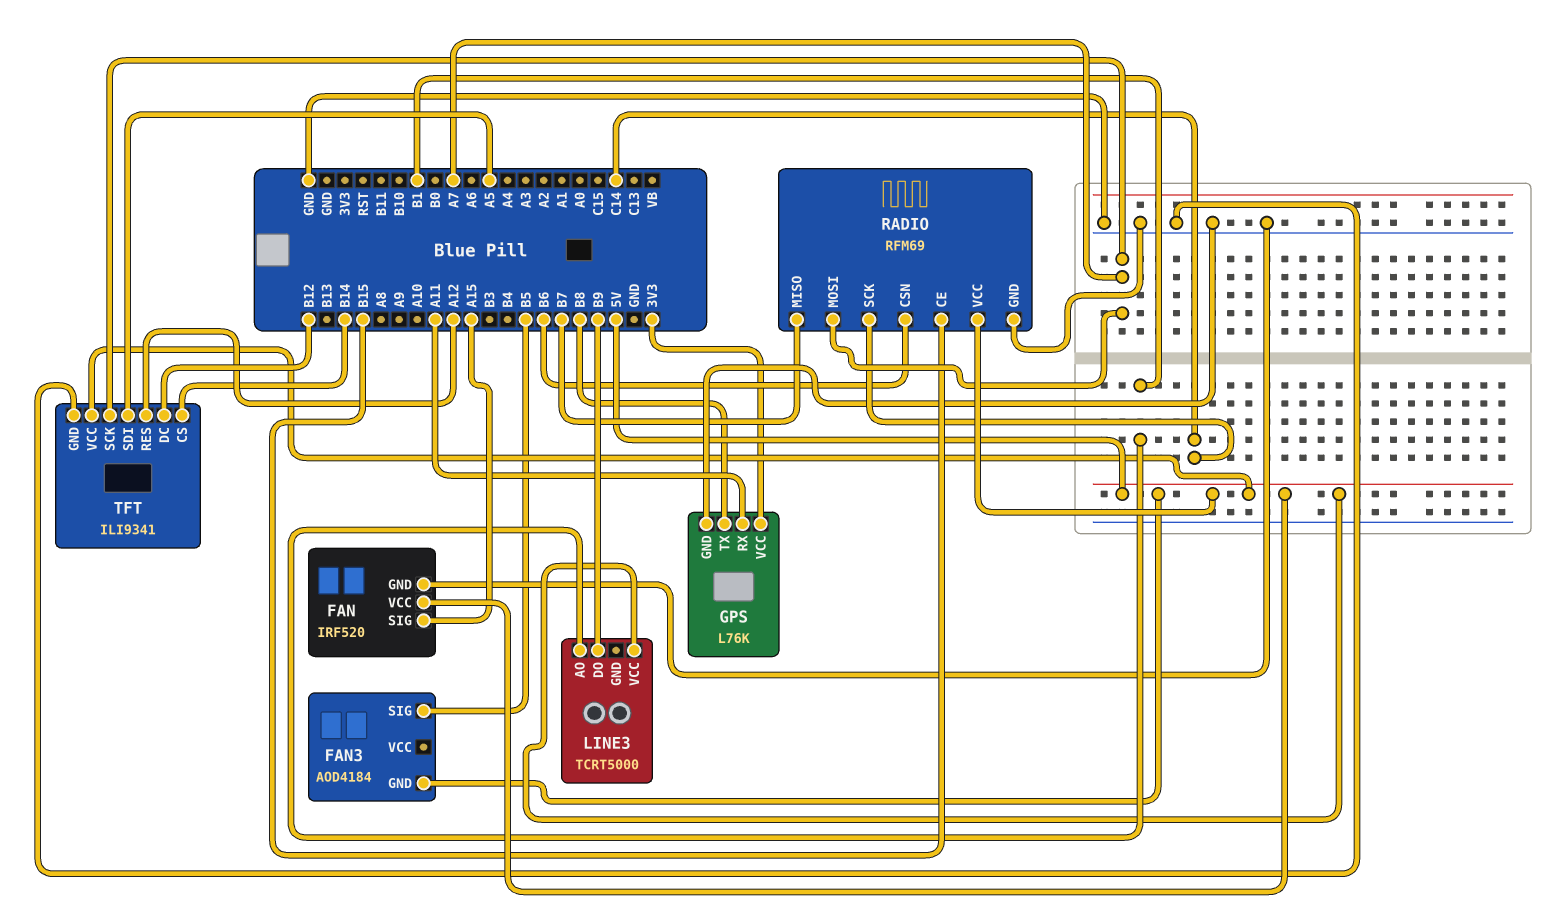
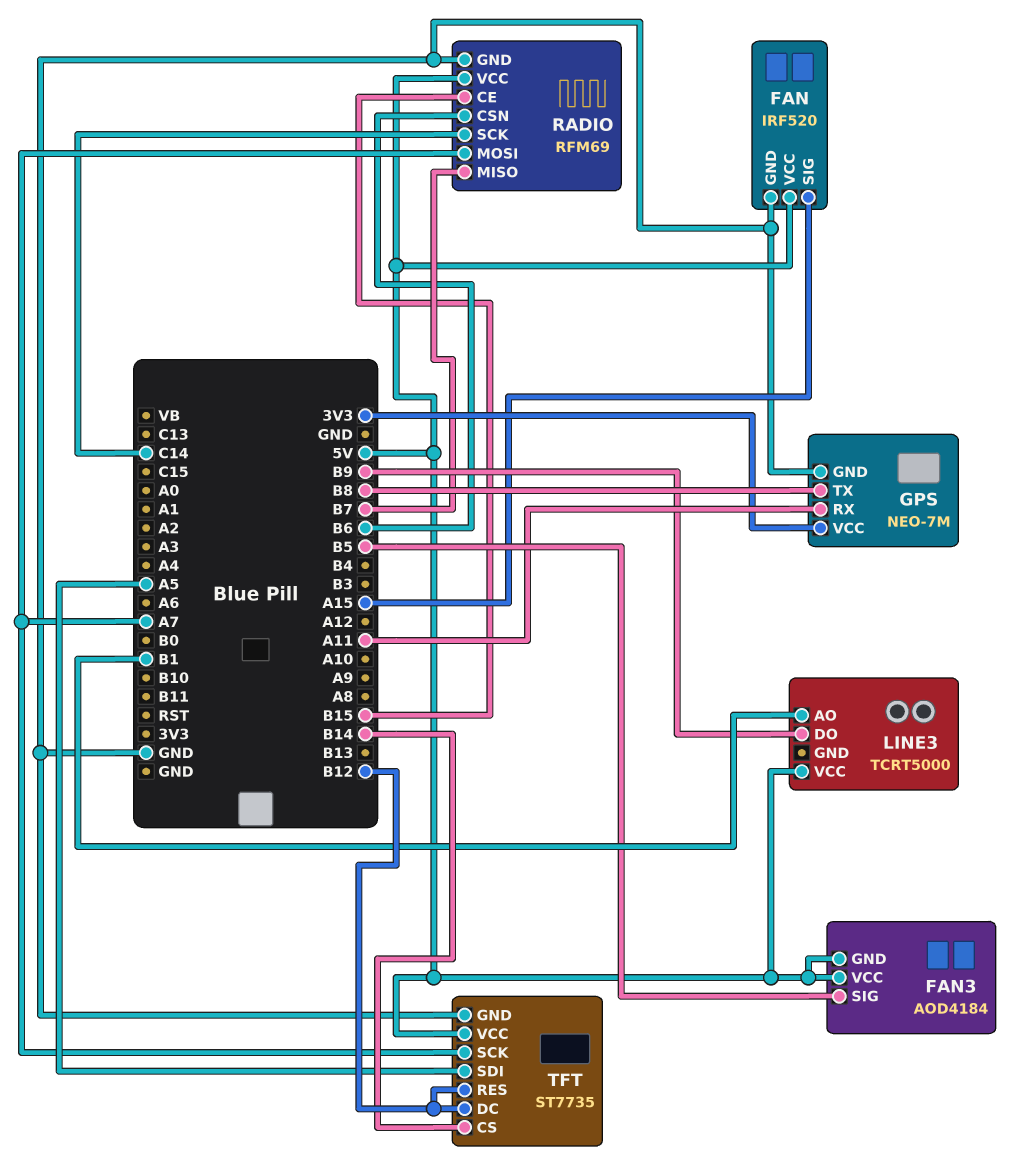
FAN3 pin VCC: none -> 5V
GPS: L76K -> NEO-7M
TFT: ILI9341 -> ST7735
TFT pin RES: A12 -> B12

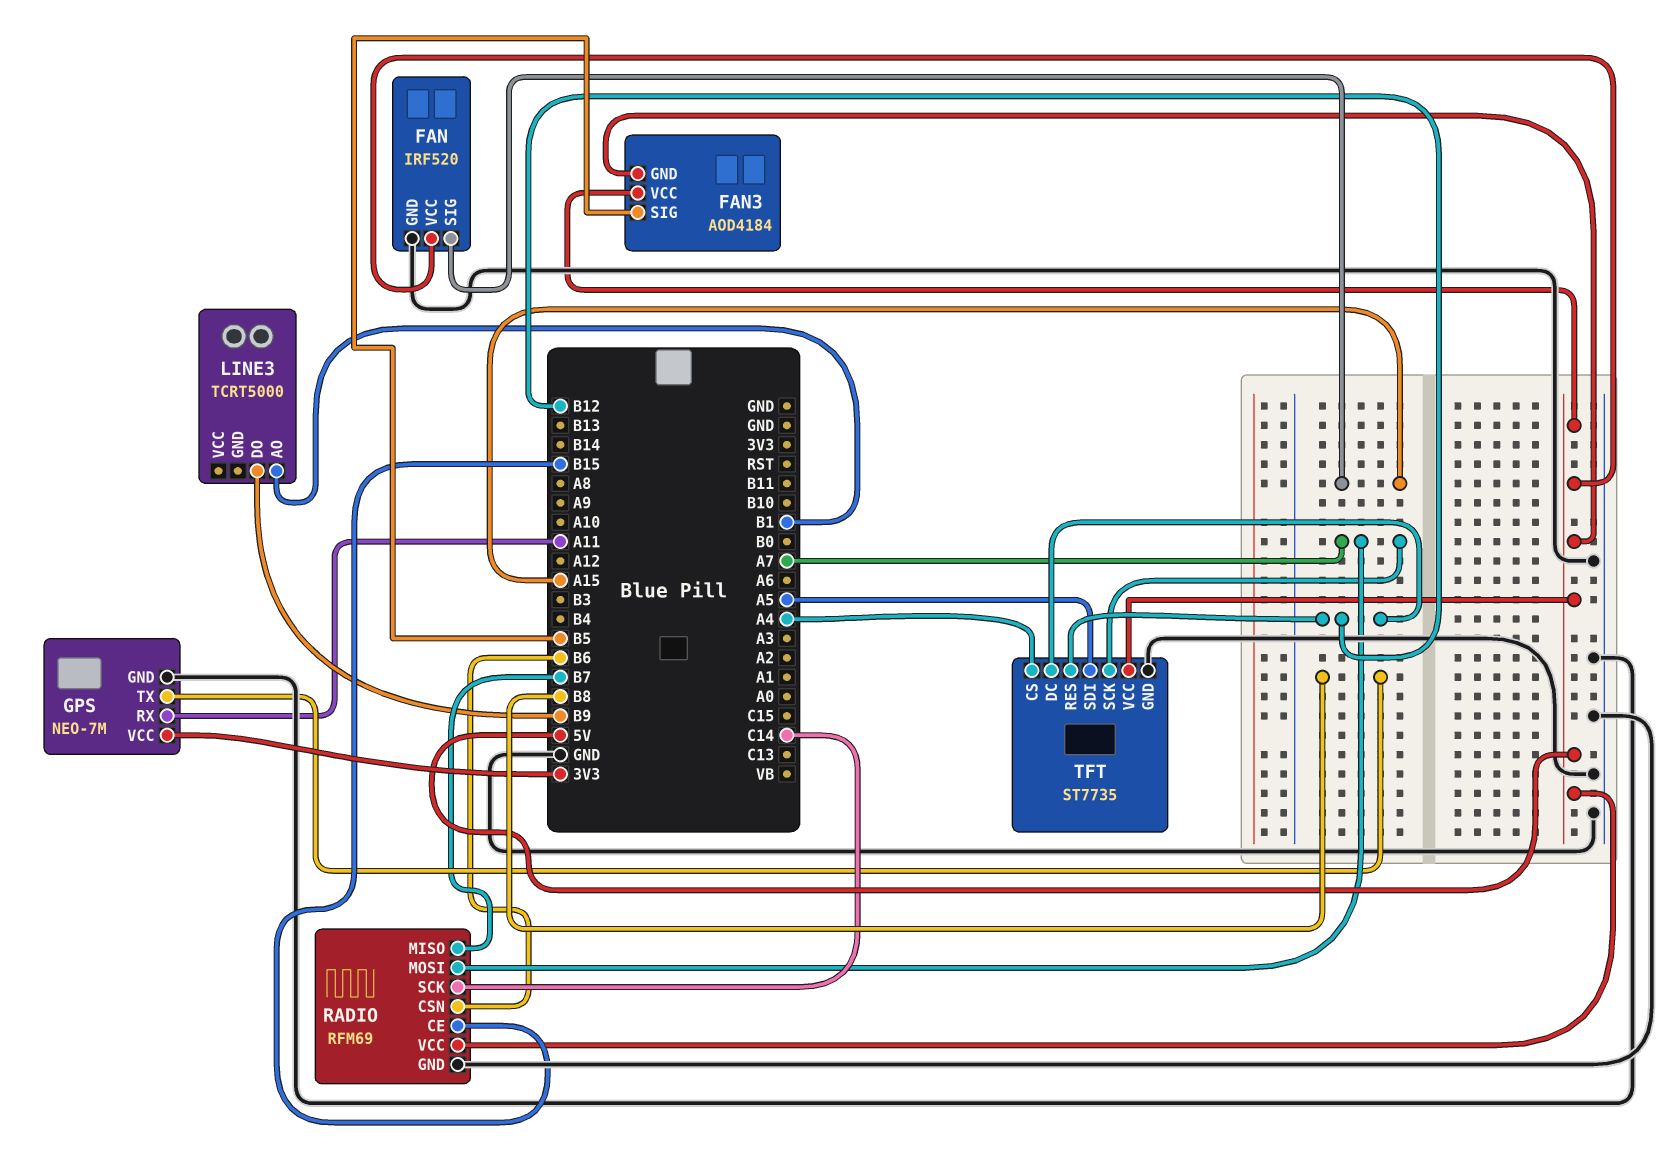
LINE3 pin VCC: 5V -> none
TFT pin CS: B14 -> A4

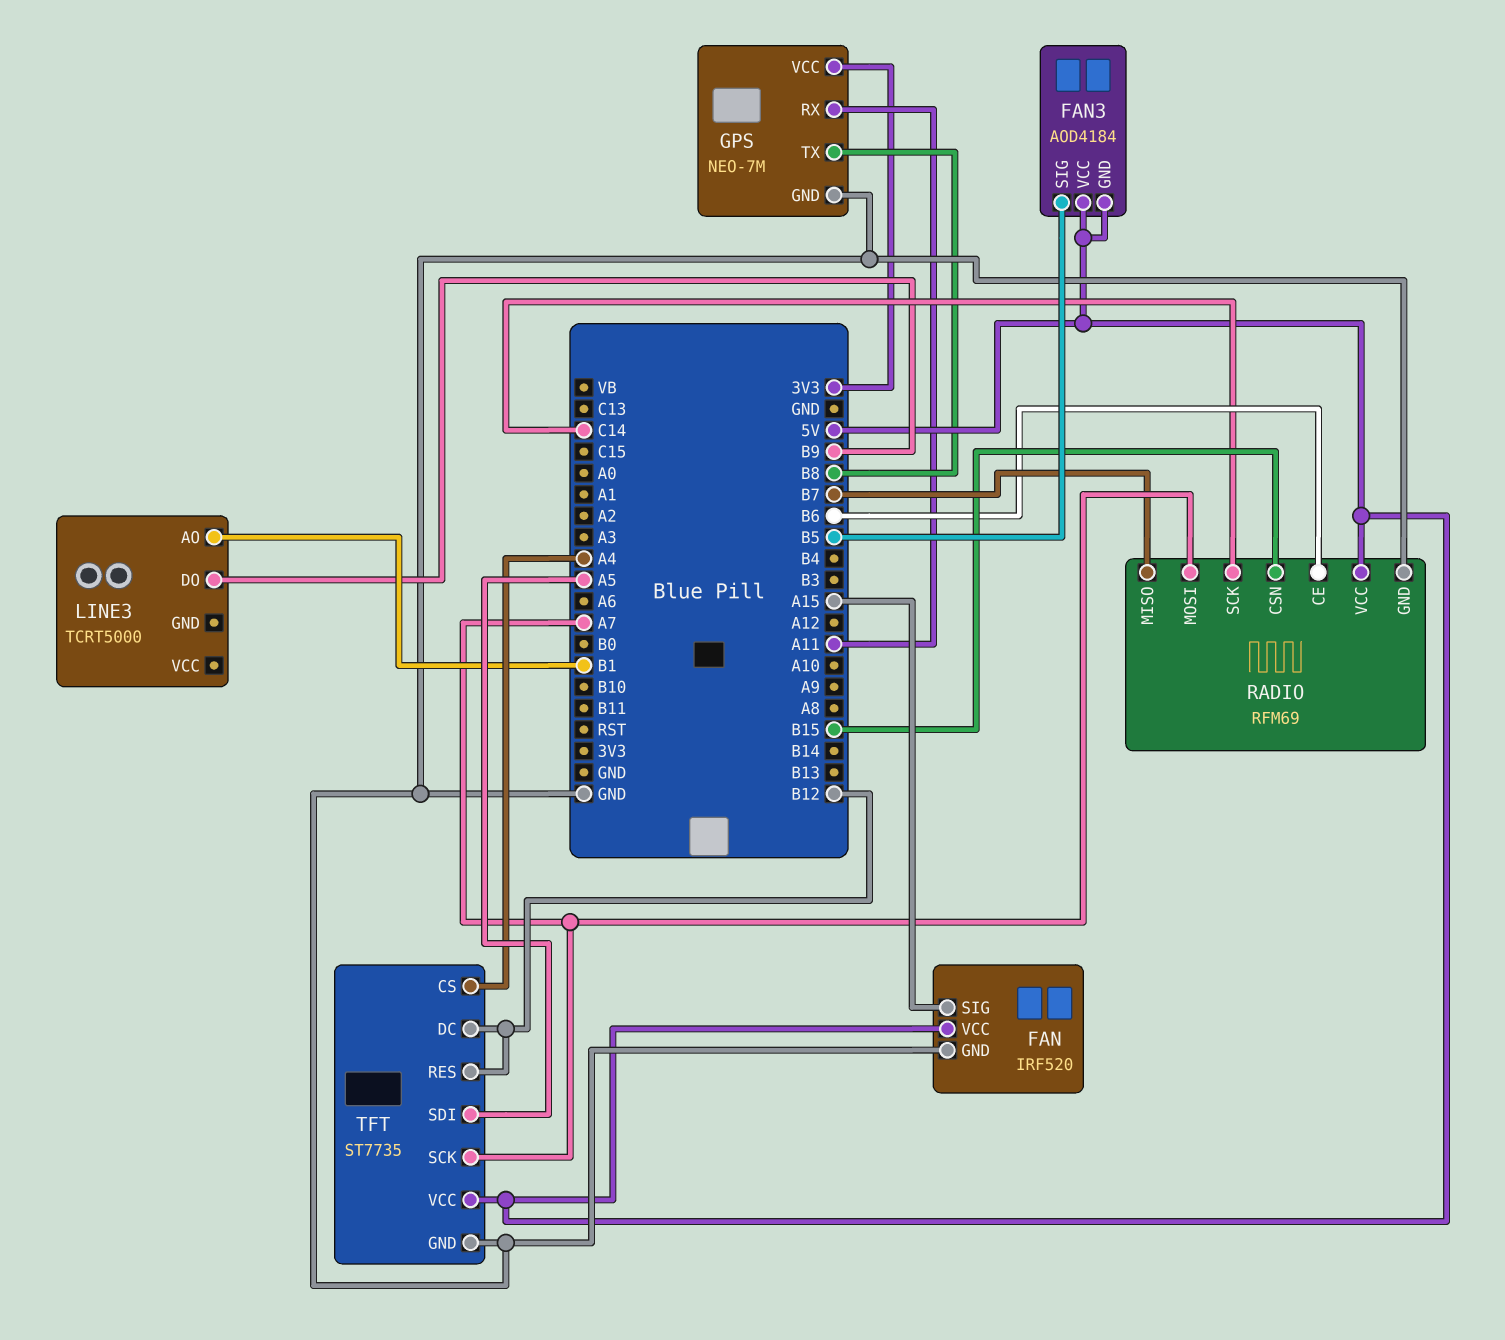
RADIO pin CE: B15 -> B6
RADIO pin CSN: B6 -> B15

